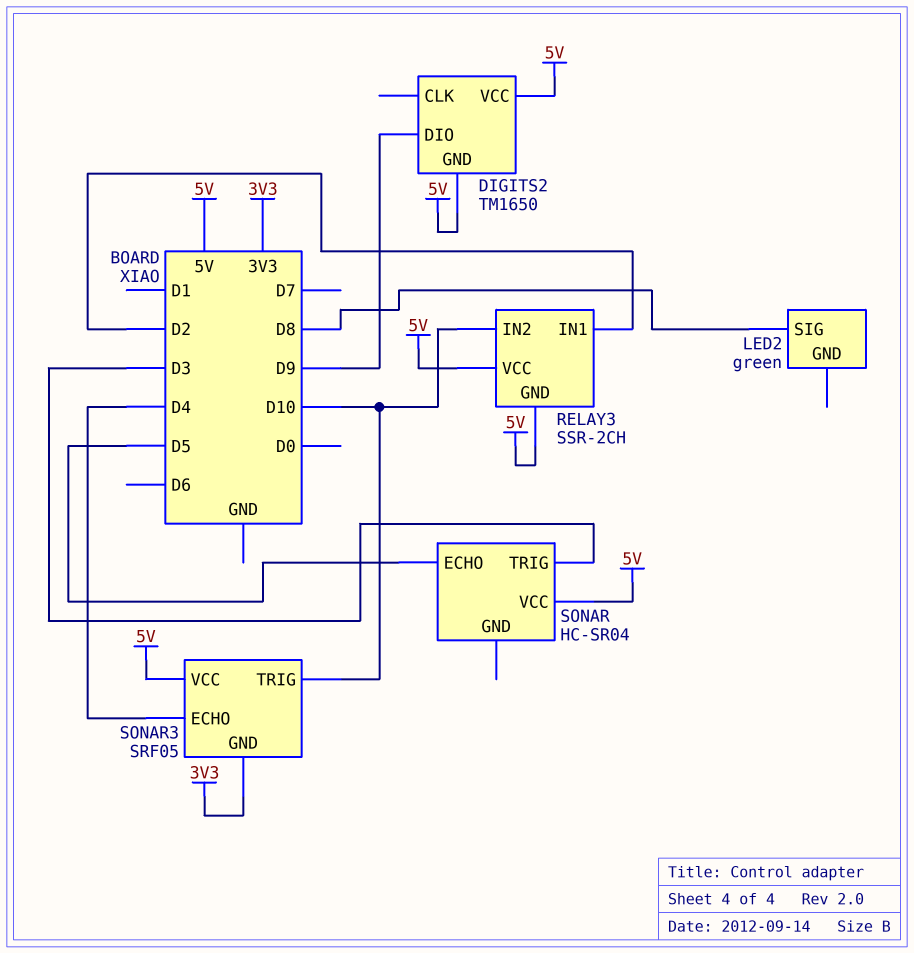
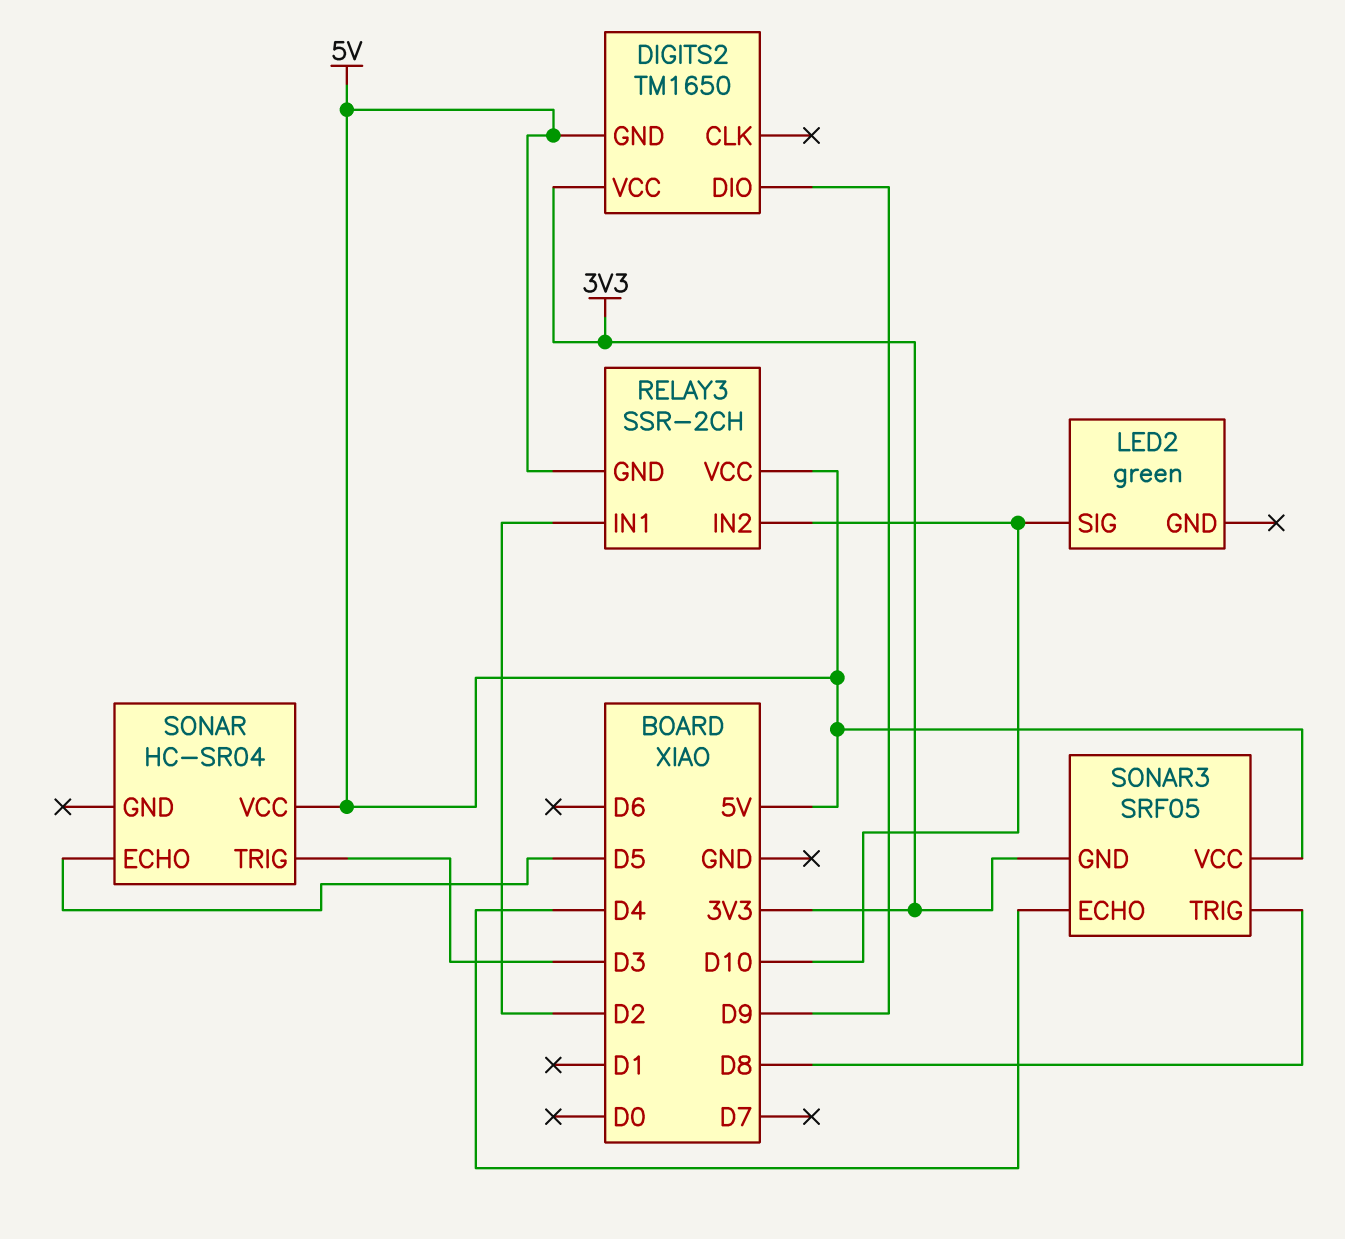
DIGITS2 pin VCC: 5V -> 3V3
LED2 pin SIG: D8 -> D10
SONAR3 pin TRIG: D10 -> D8

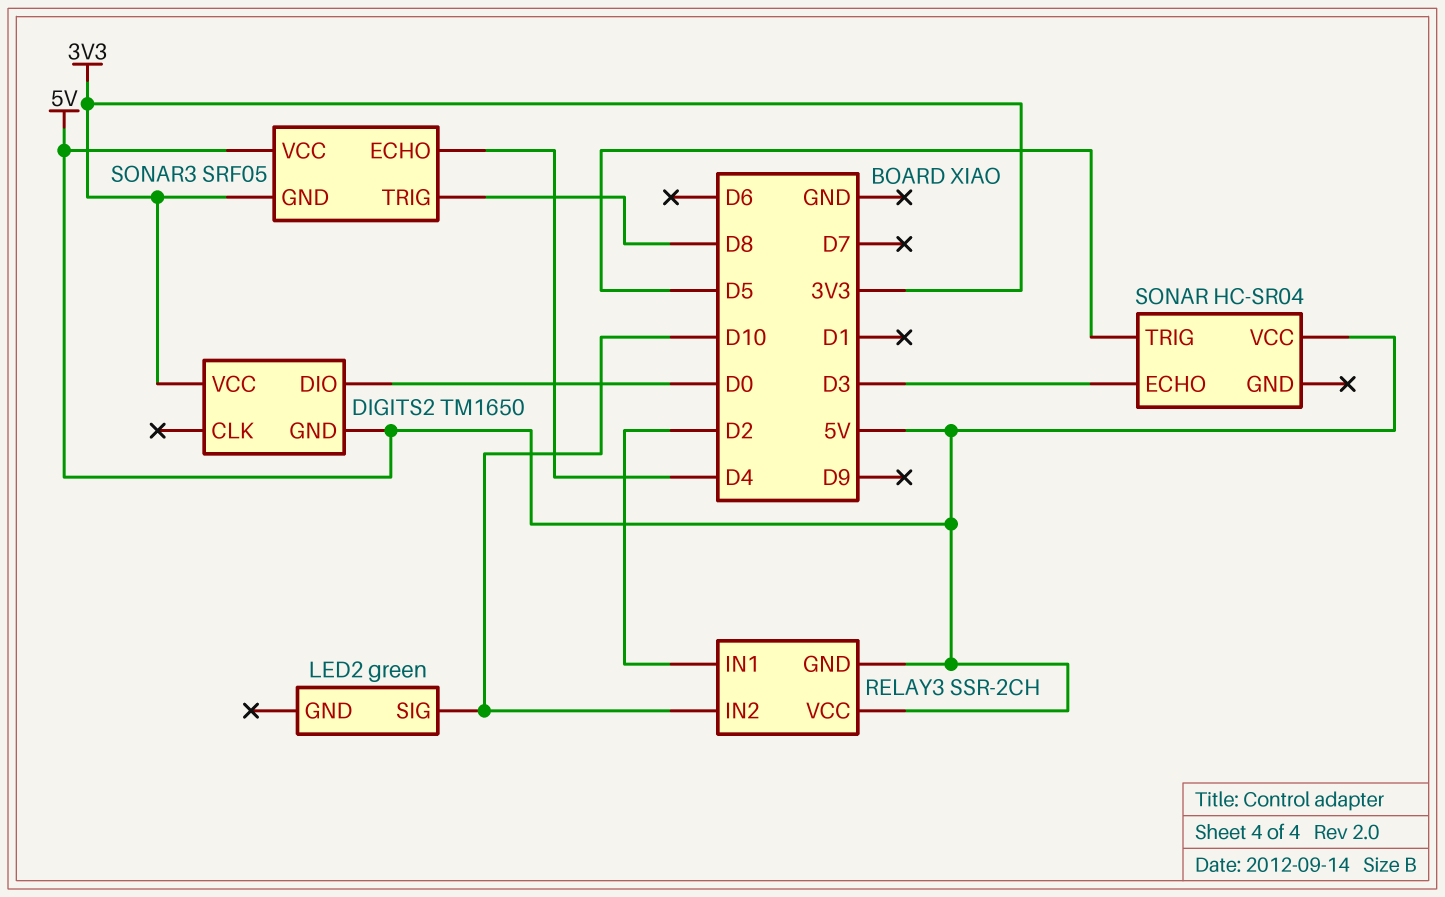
DIGITS2 pin DIO: D9 -> D0
SONAR pin ECHO: D5 -> D3
SONAR pin TRIG: D3 -> D5

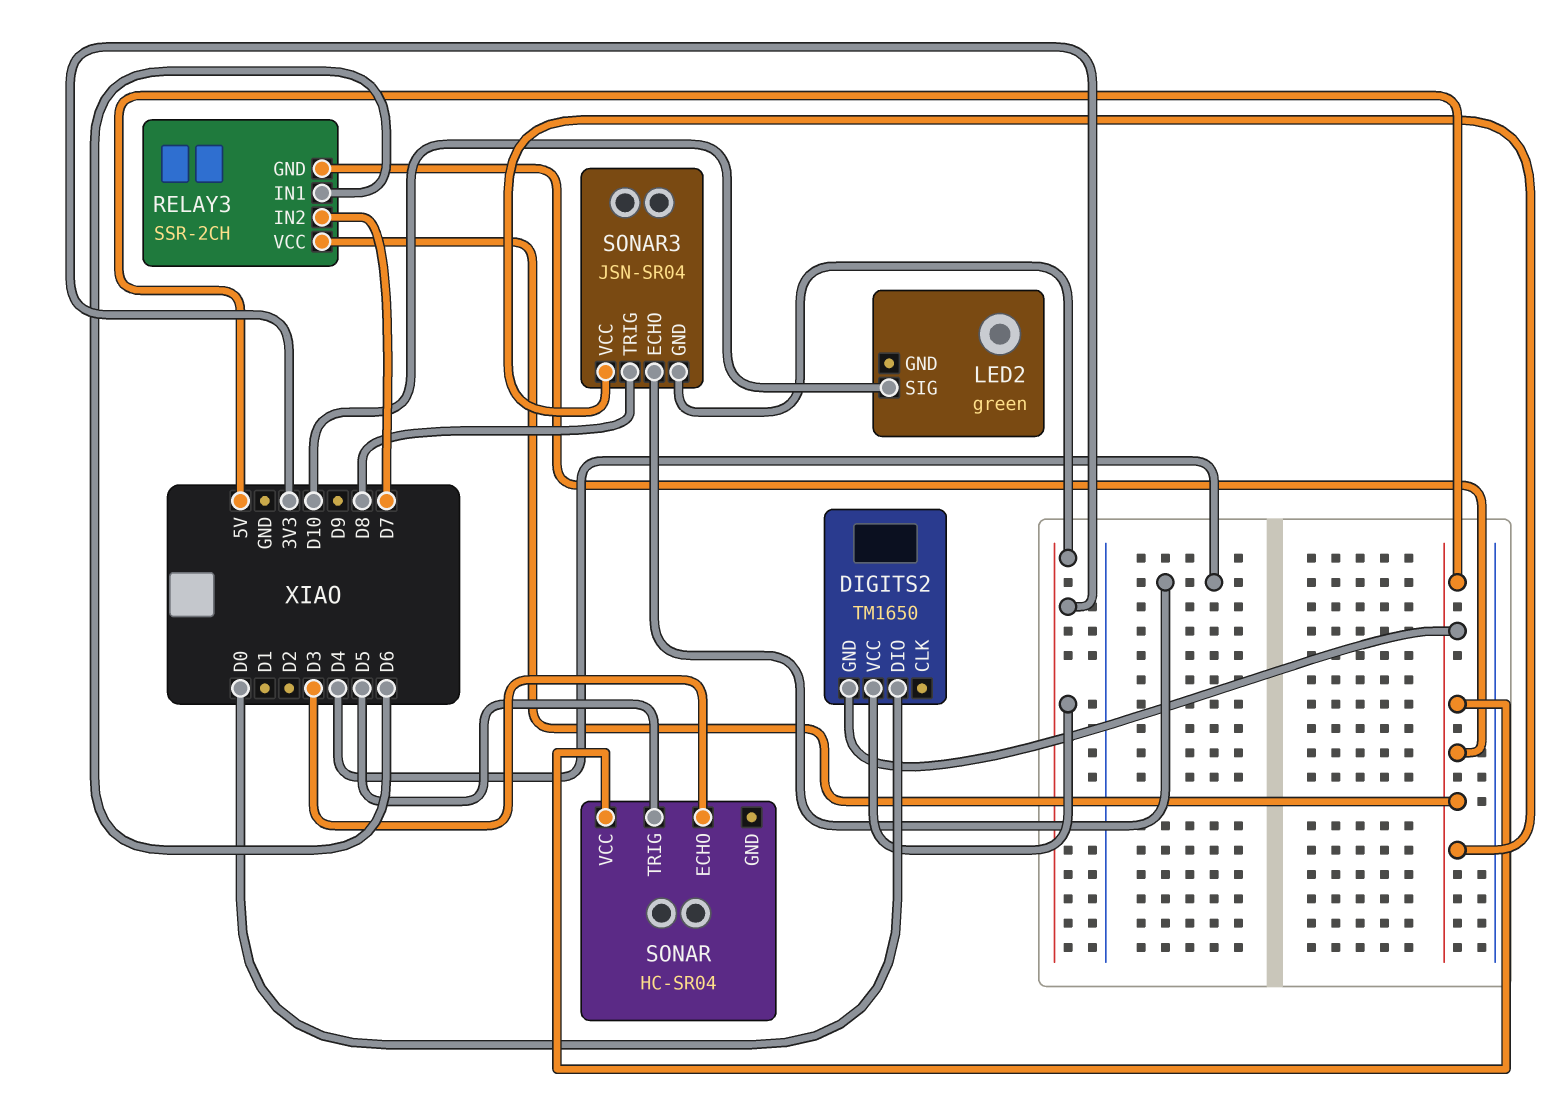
RELAY3 pin IN1: D2 -> D6
RELAY3 pin IN2: D10 -> D7
SONAR3: SRF05 -> JSN-SR04

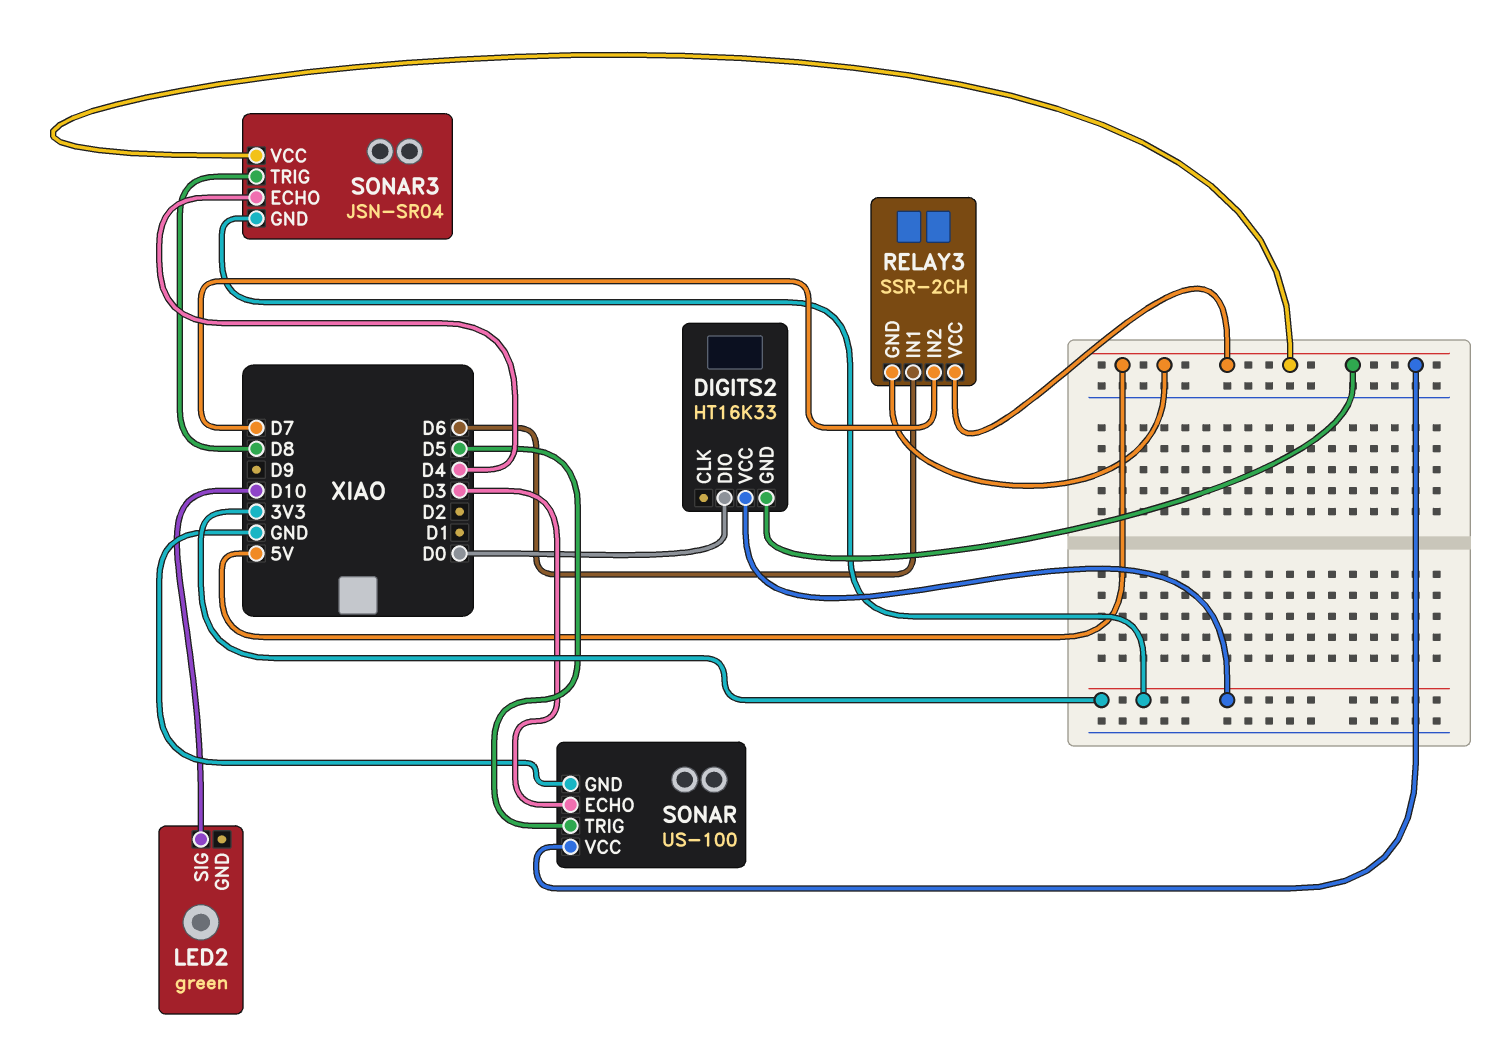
DIGITS2: TM1650 -> HT16K33
SONAR: HC-SR04 -> US-100
SONAR pin GND: none -> GND

